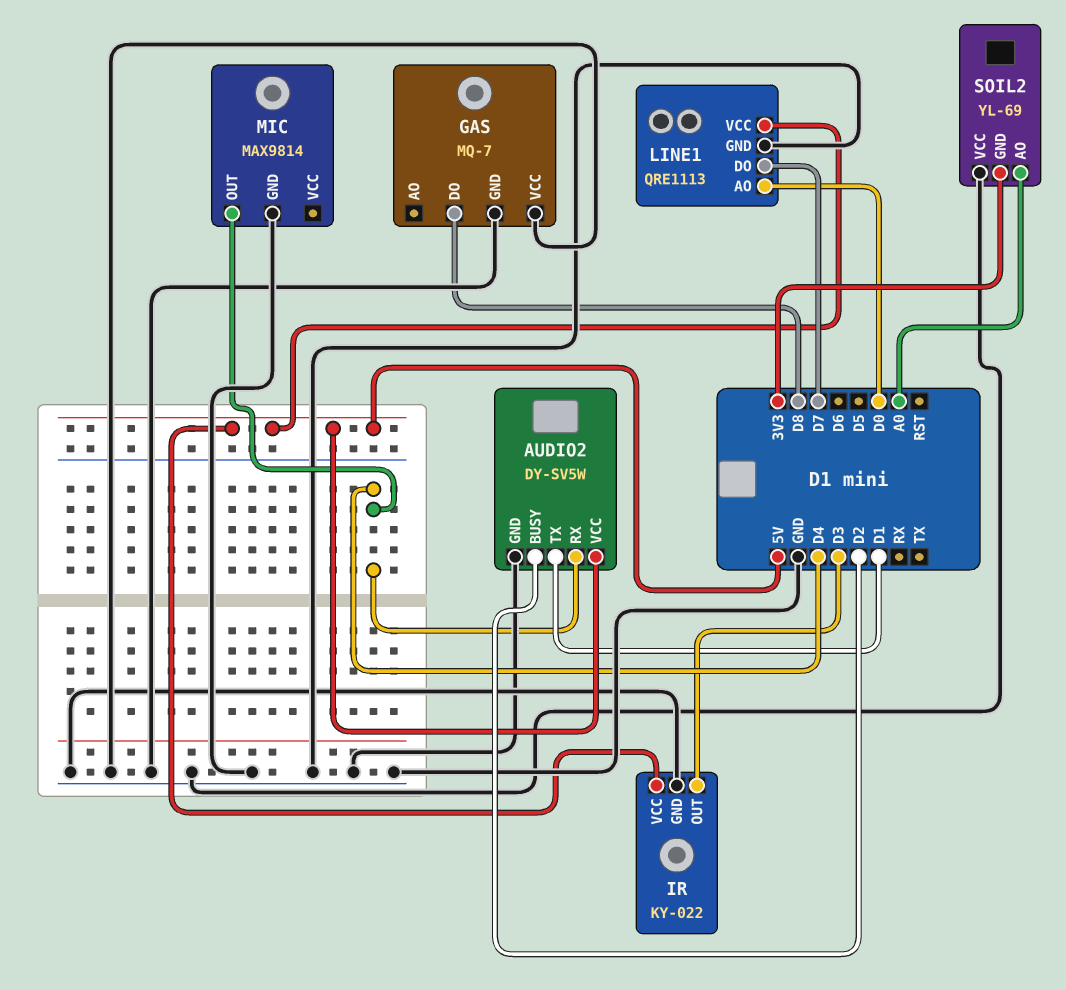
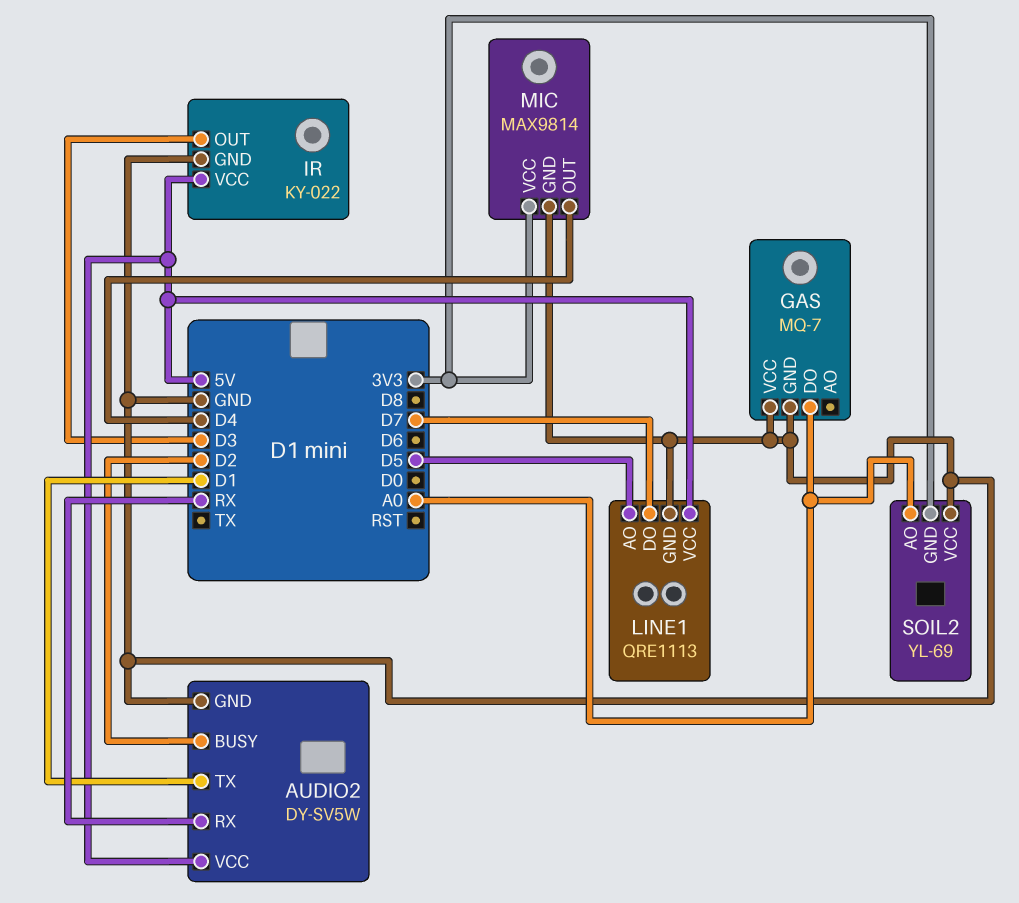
AUDIO2 pin RX: D4 -> RX
GAS pin DO: D8 -> A0
LINE1 pin AO: D0 -> D5
MIC pin VCC: none -> 3V3

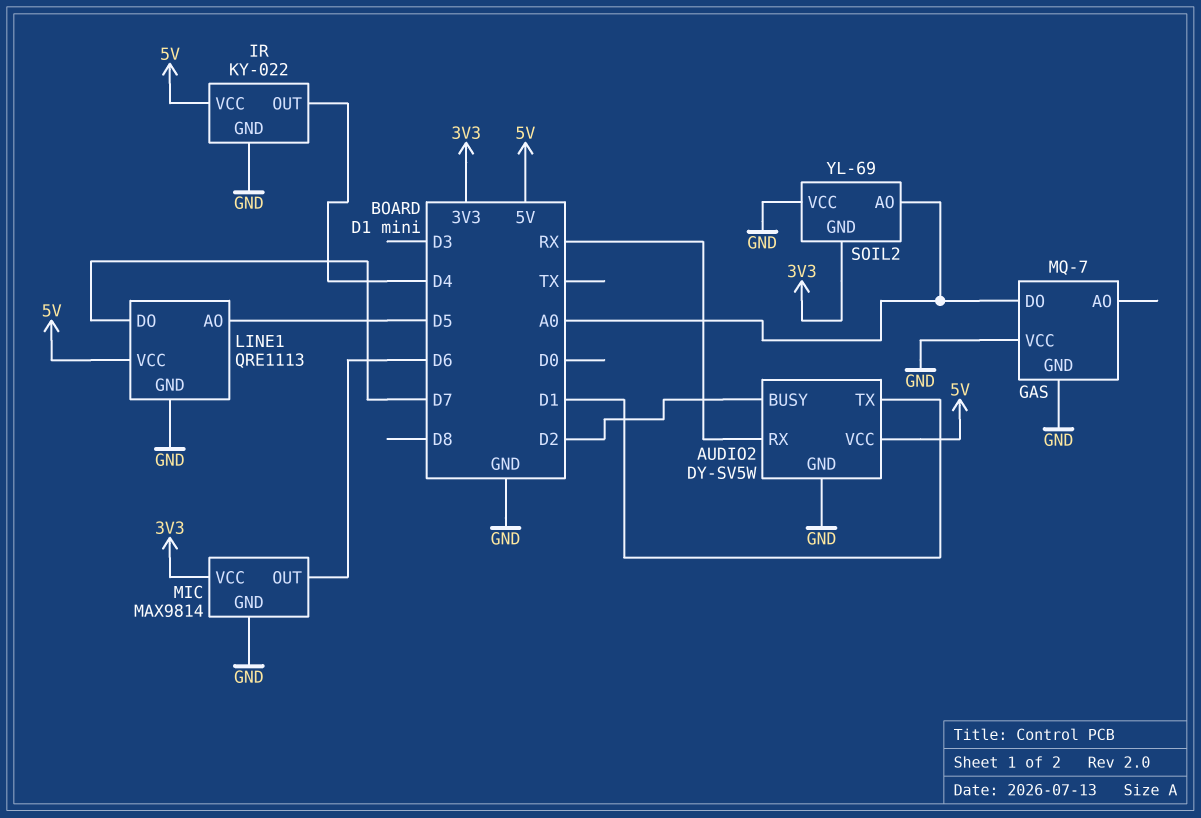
IR pin OUT: D3 -> D4
MIC pin OUT: D4 -> D6

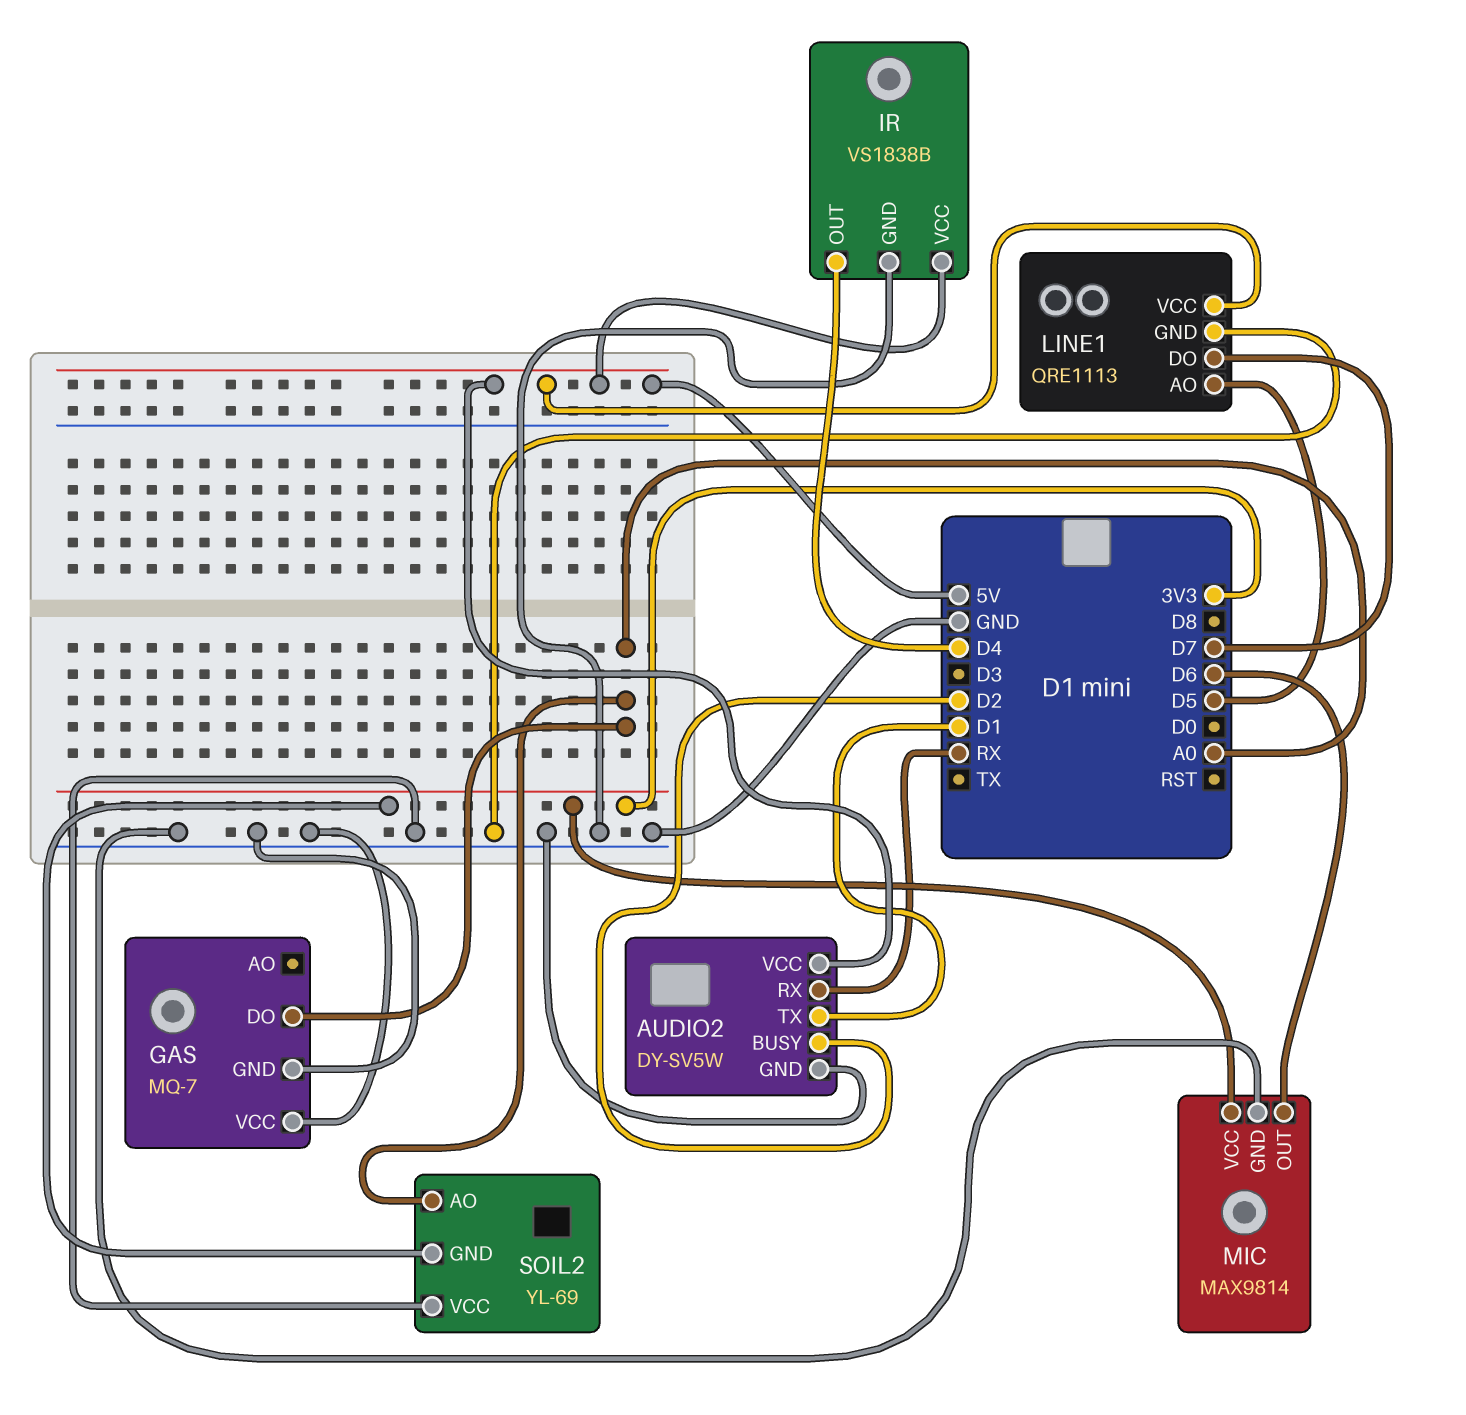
IR: KY-022 -> VS1838B

